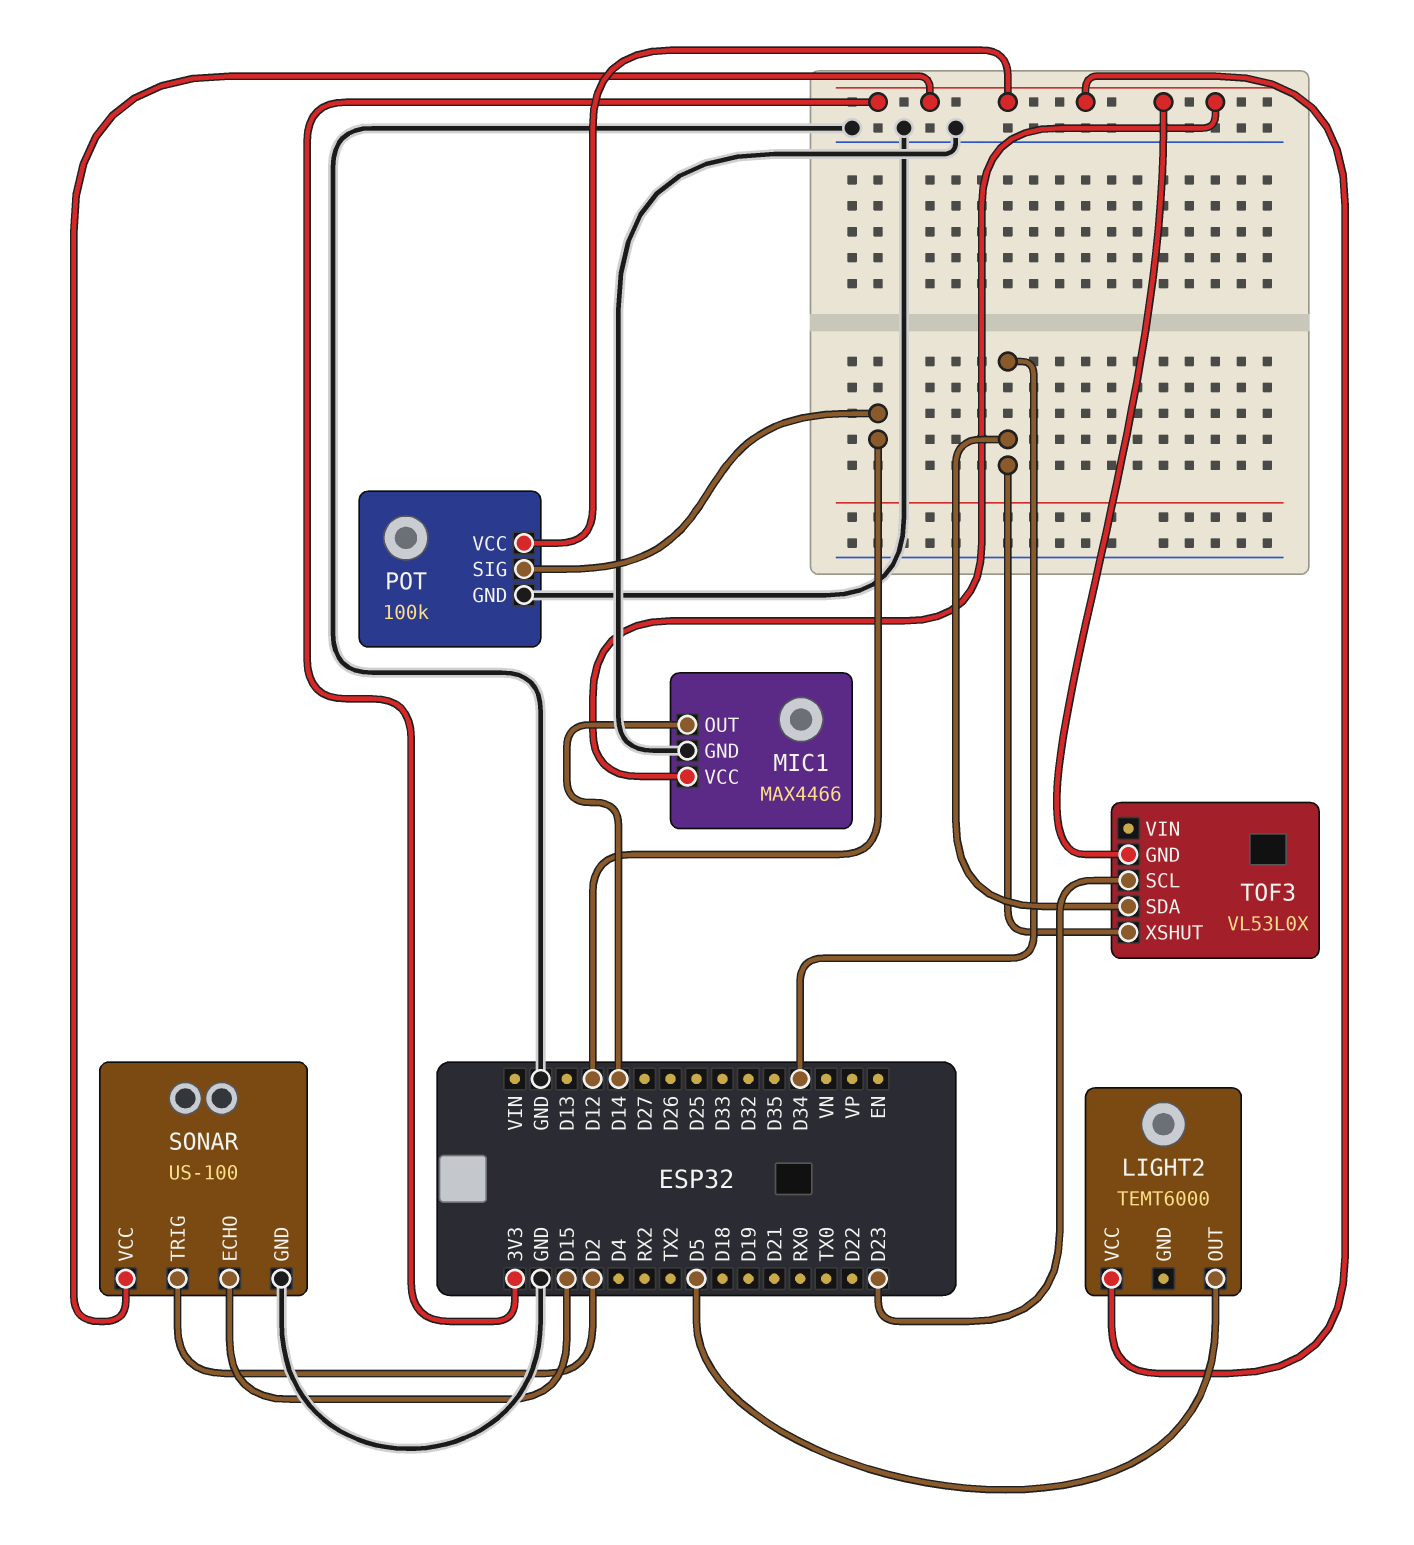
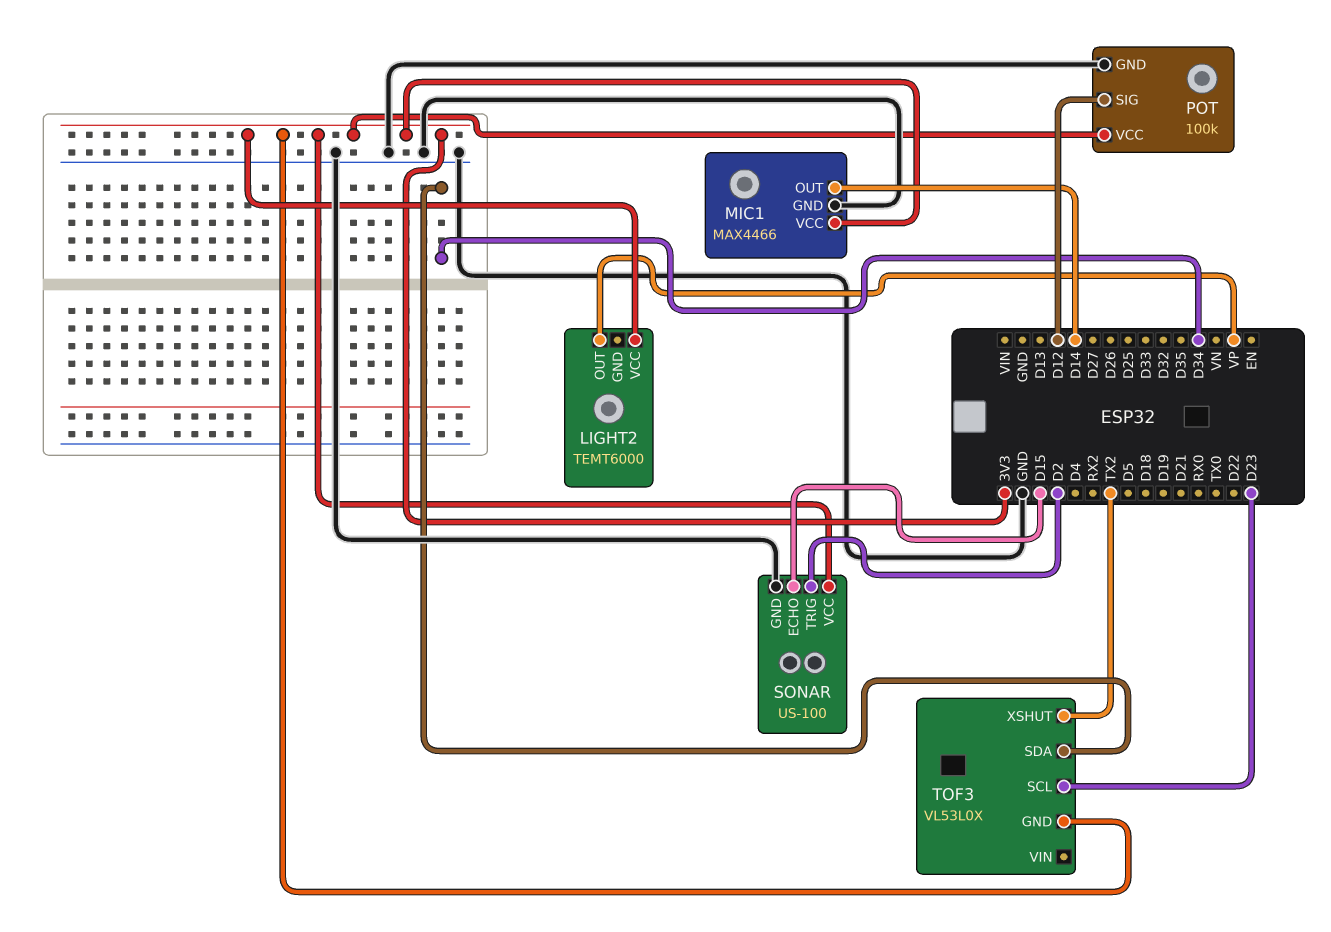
LIGHT2 pin OUT: D5 -> VP
TOF3 pin XSHUT: D34 -> TX2

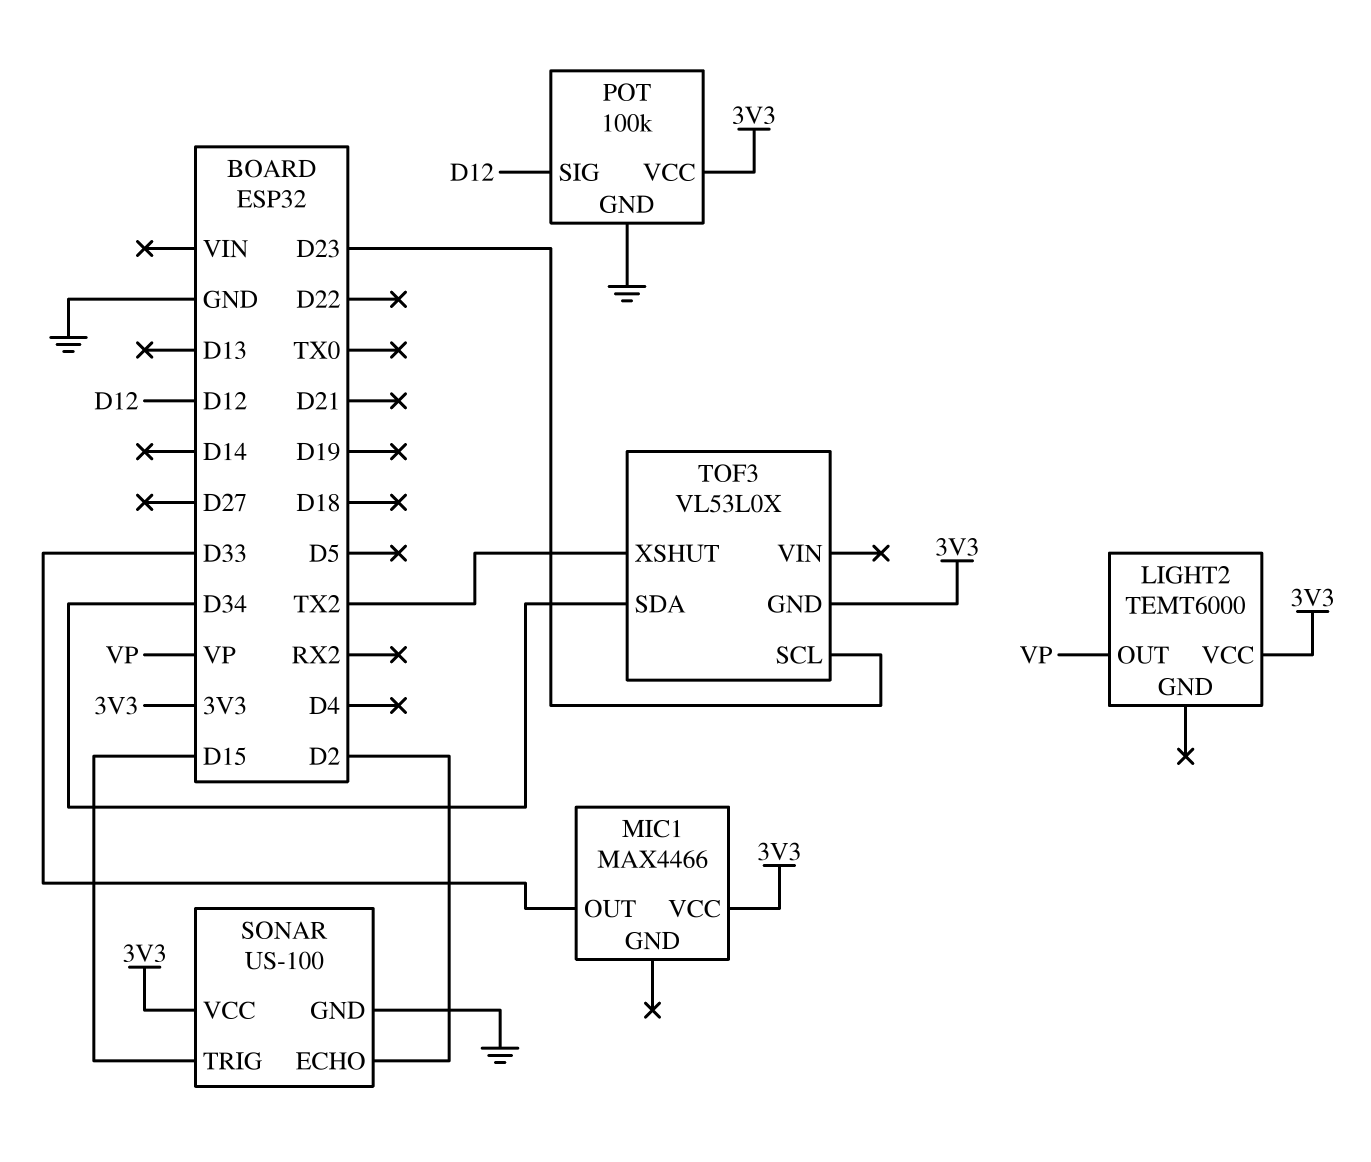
MIC1 pin GND: GND -> none
MIC1 pin OUT: D14 -> D33
SONAR pin ECHO: D15 -> D2
SONAR pin TRIG: D2 -> D15

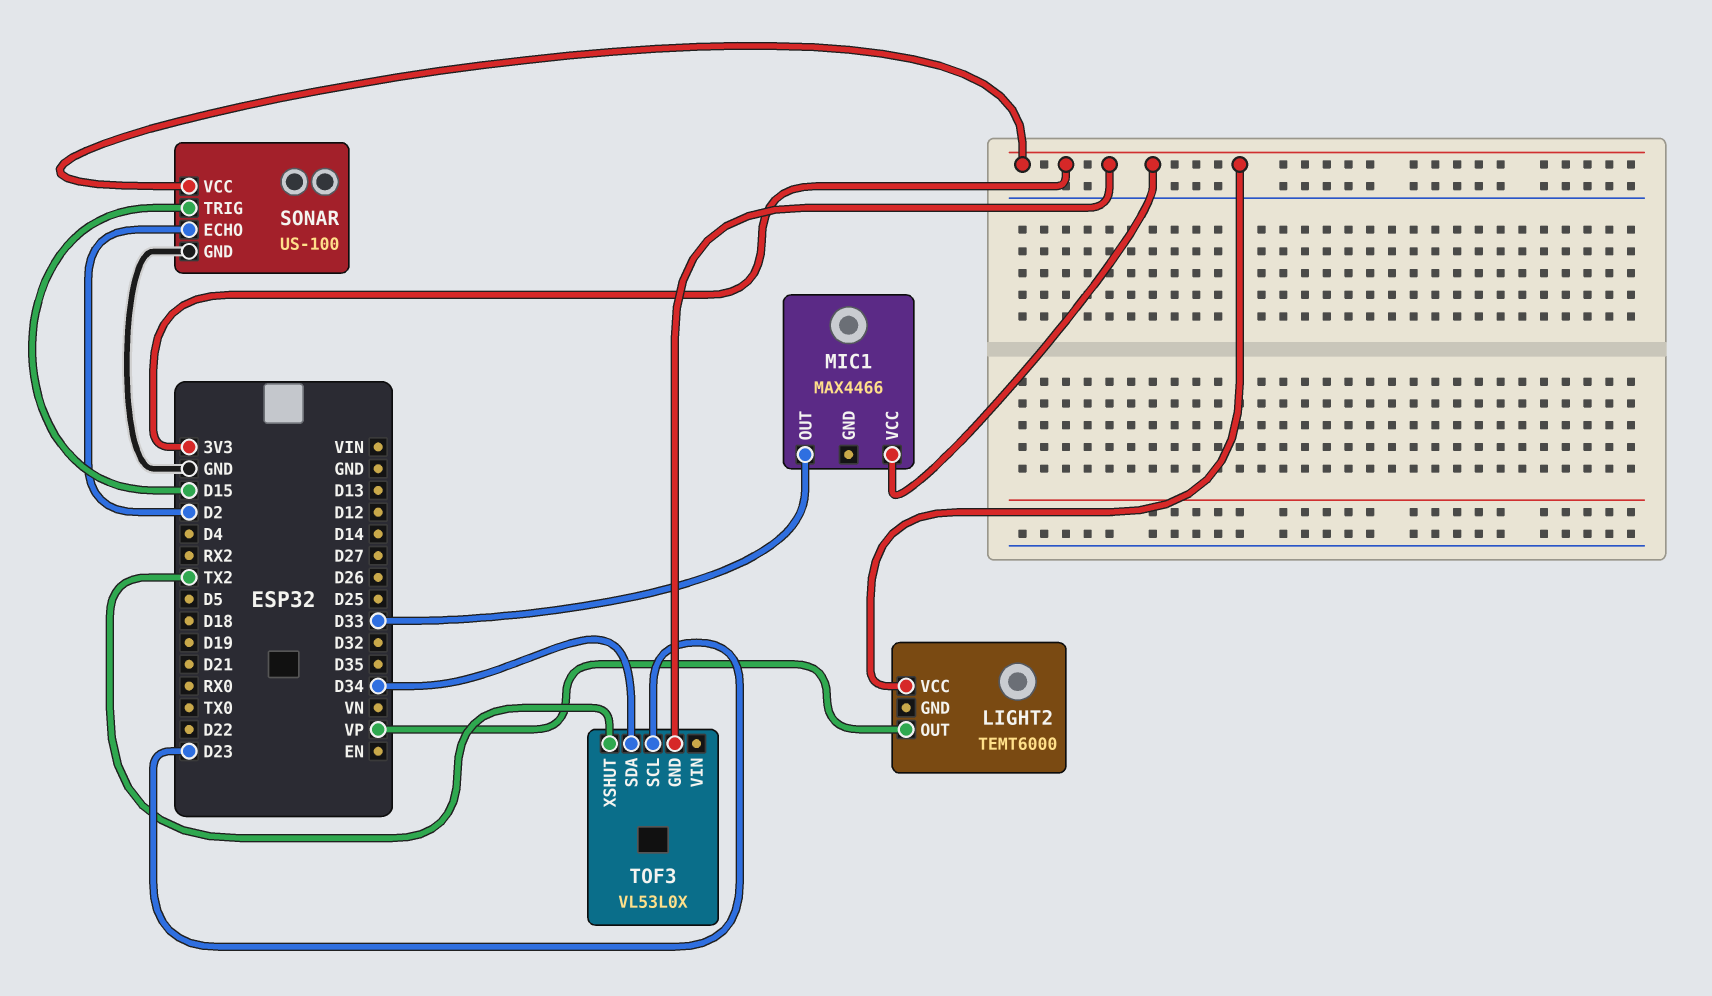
POT: 100k -> none
POT pin GND: GND -> none
POT pin SIG: D12 -> none
POT pin VCC: 3V3 -> none

